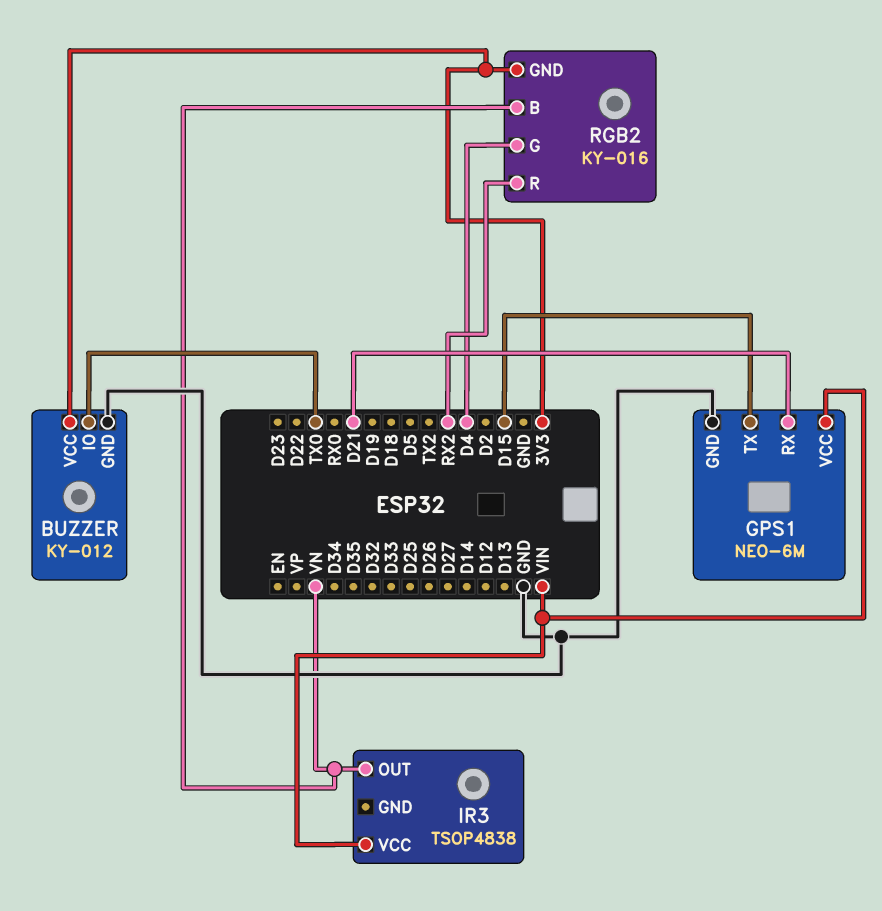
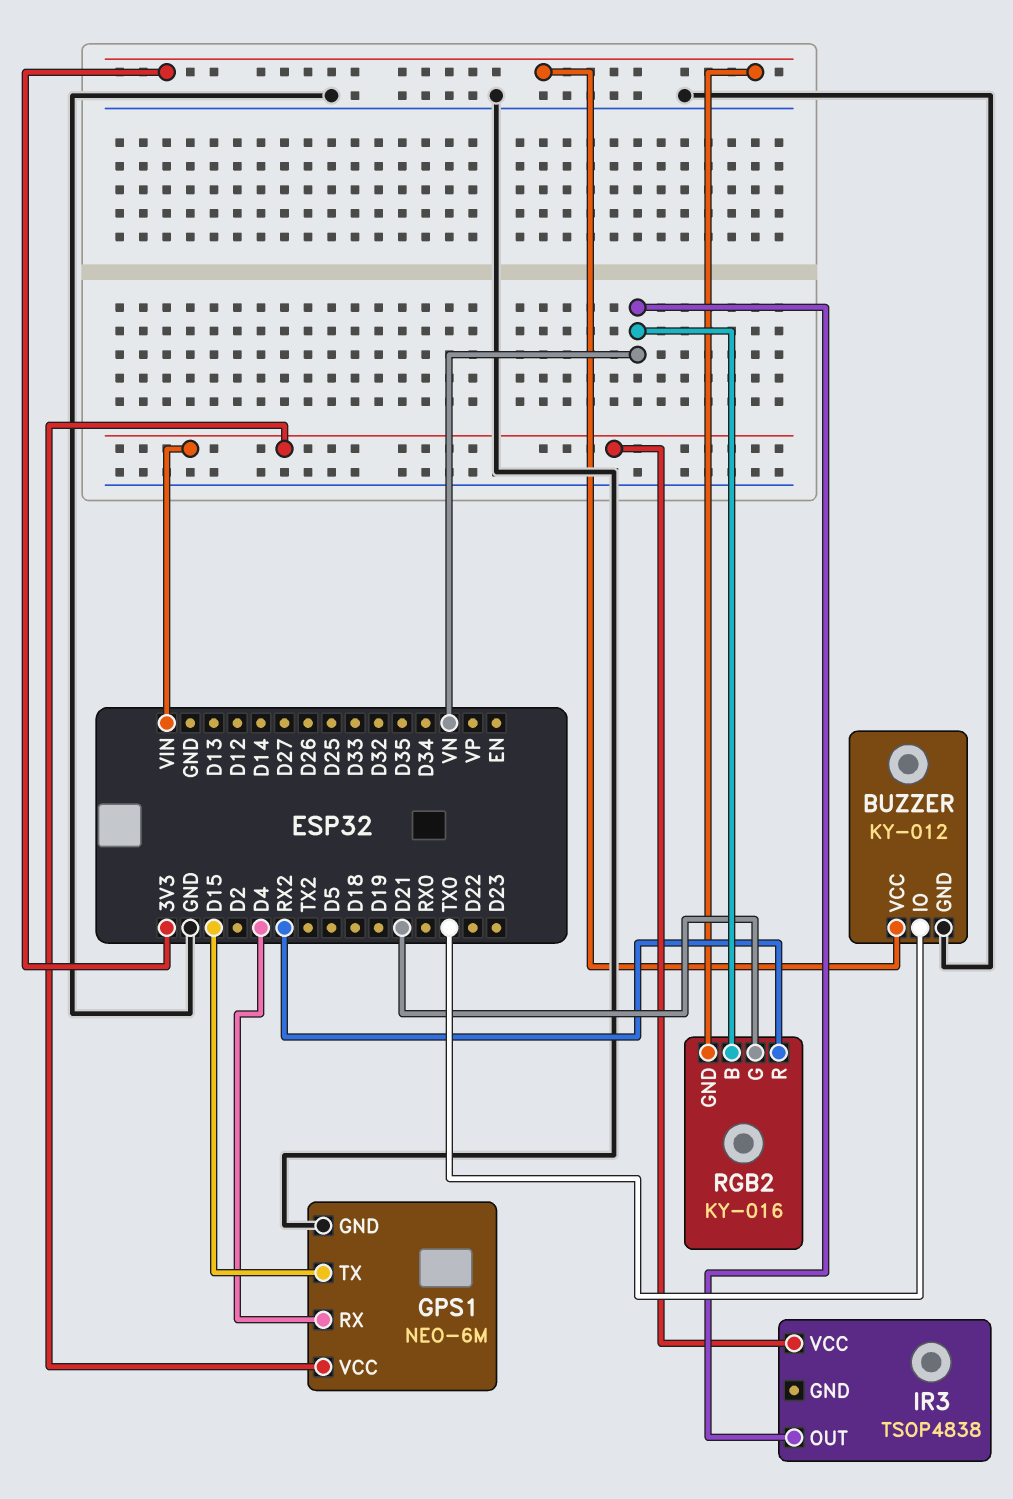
GPS1 pin RX: D21 -> D4
RGB2 pin G: D4 -> D21

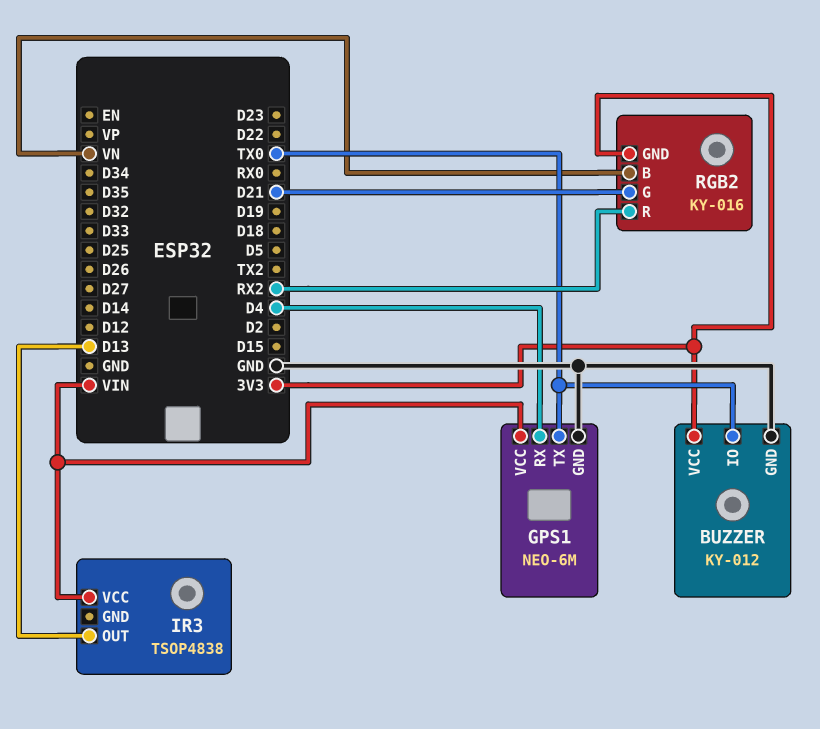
GPS1 pin TX: D15 -> TX0
IR3 pin OUT: VN -> D13

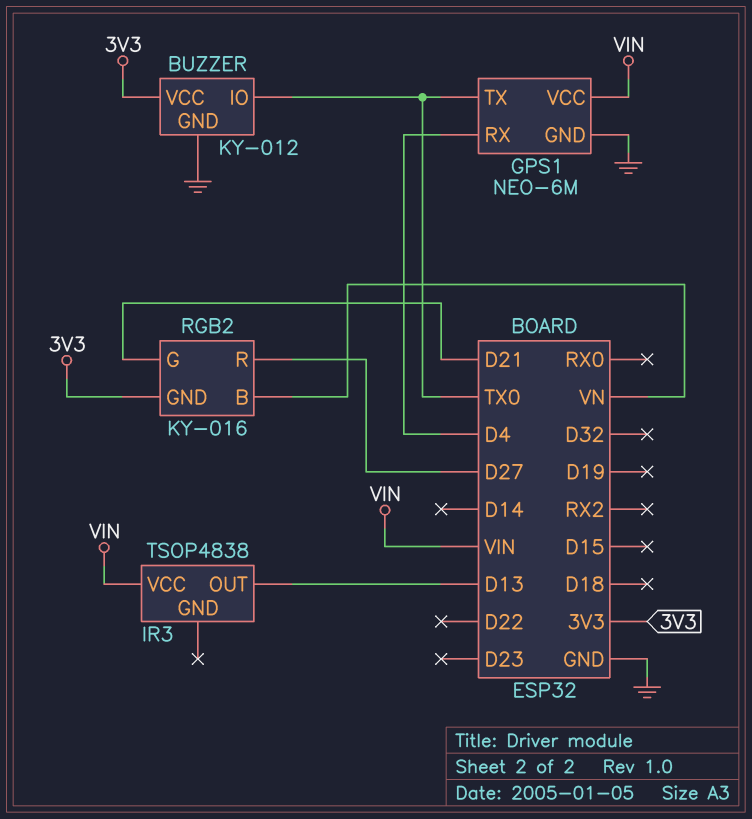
RGB2 pin R: RX2 -> D27

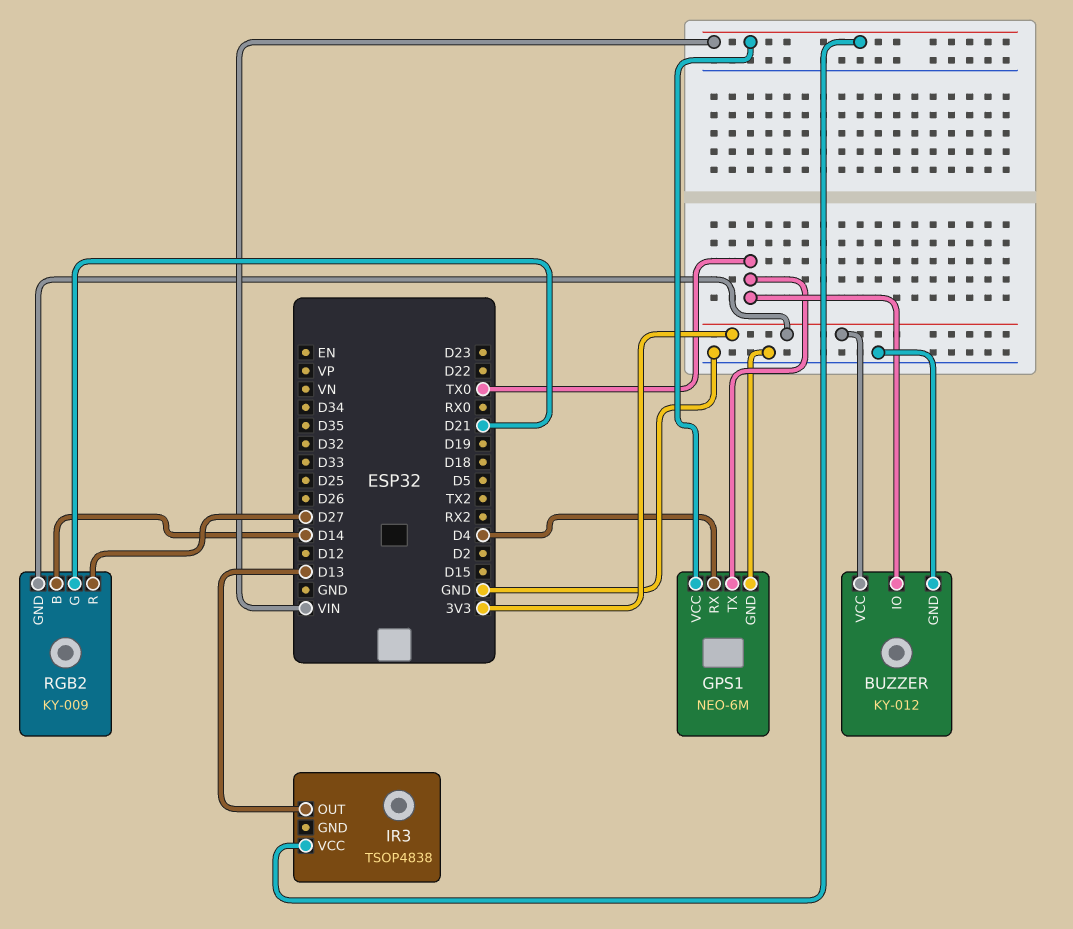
RGB2: KY-016 -> KY-009
RGB2 pin B: VN -> D14

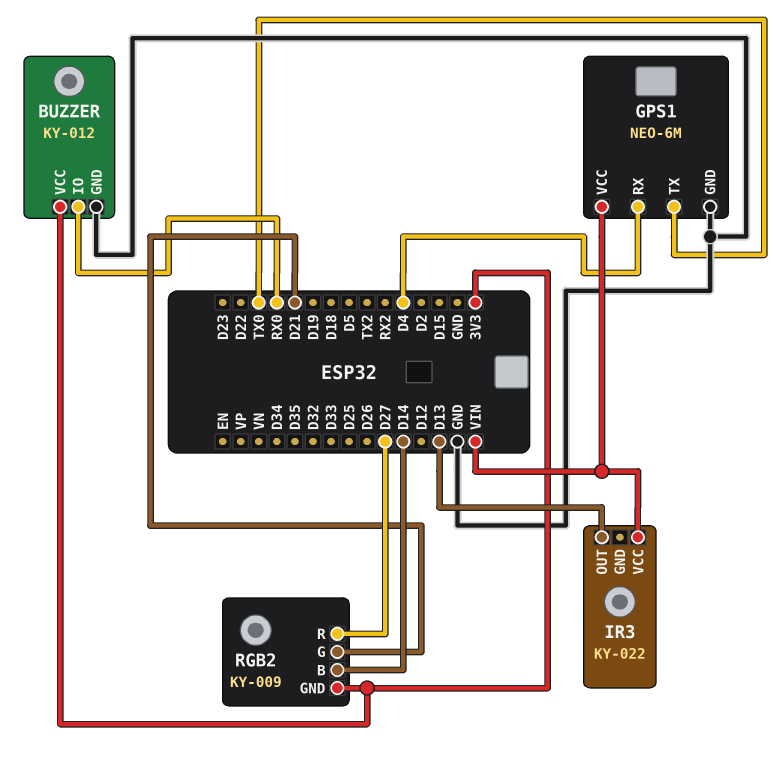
BUZZER pin IO: TX0 -> RX0
IR3: TSOP4838 -> KY-022

